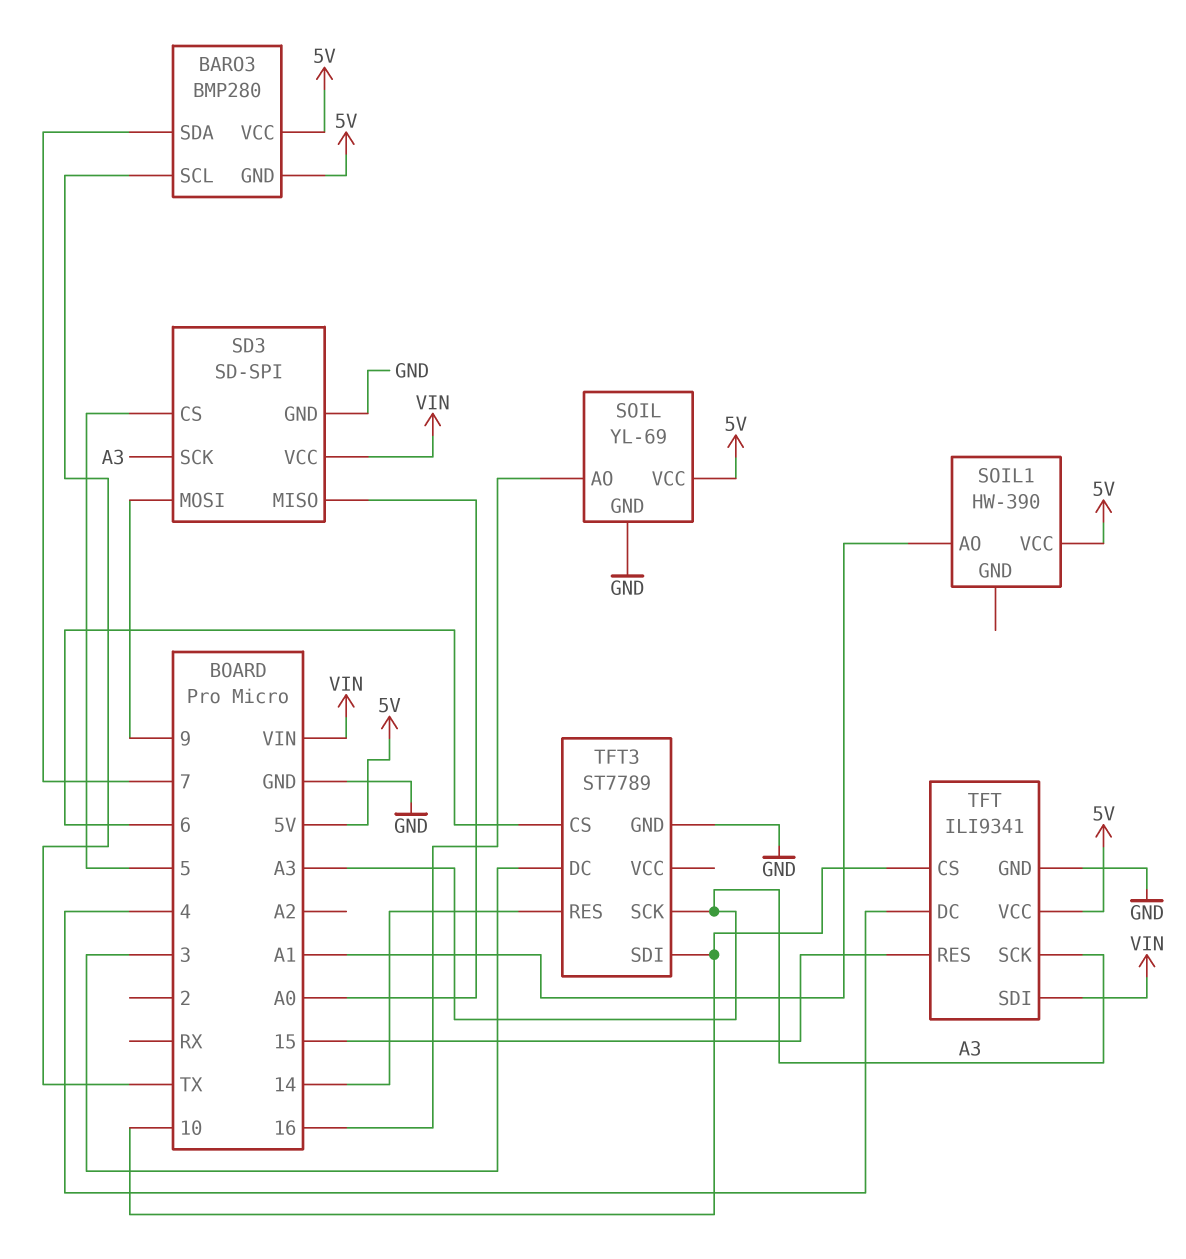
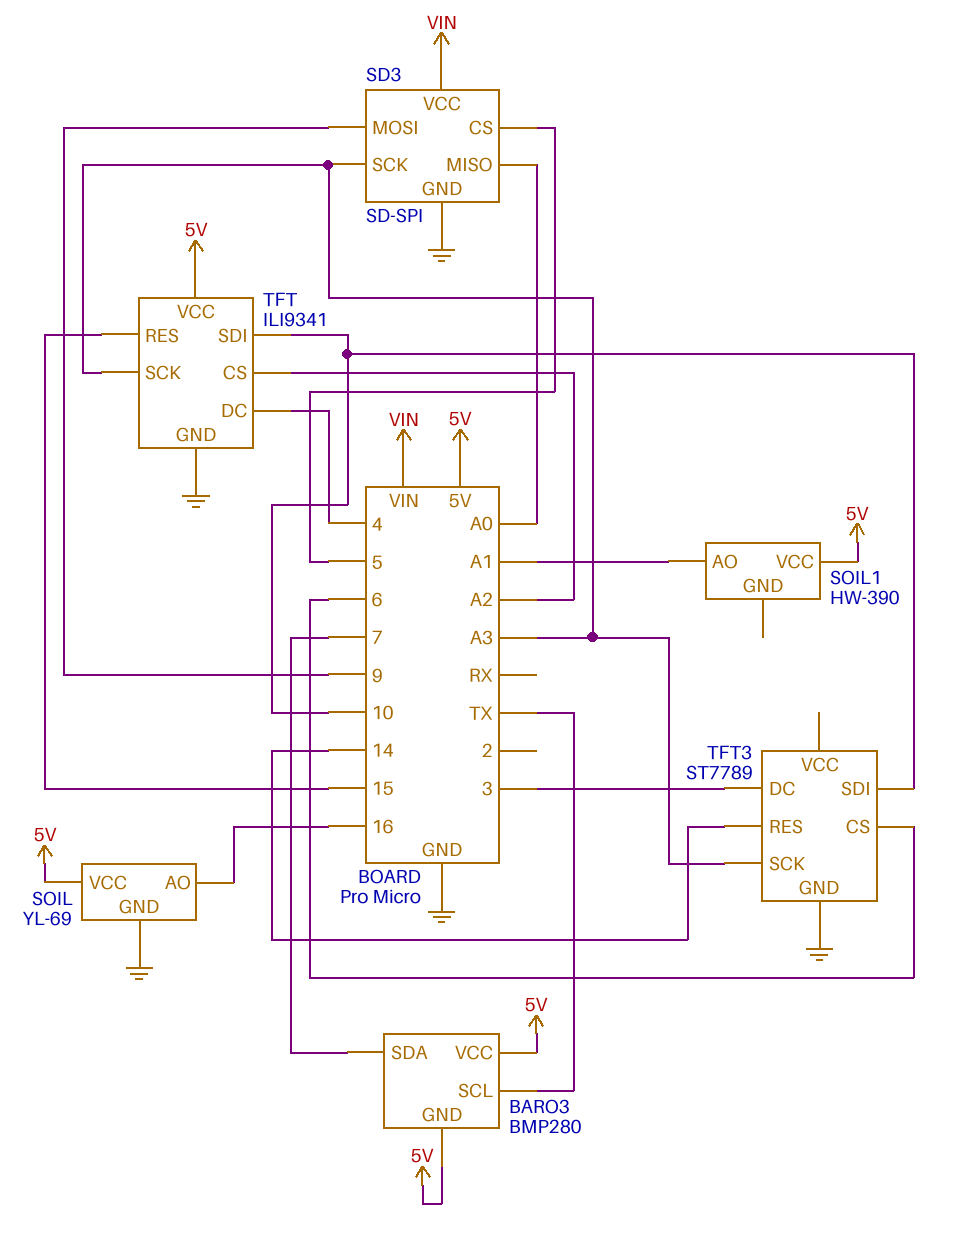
TFT pin CS: 10 -> A2
TFT pin SDI: VIN -> 10

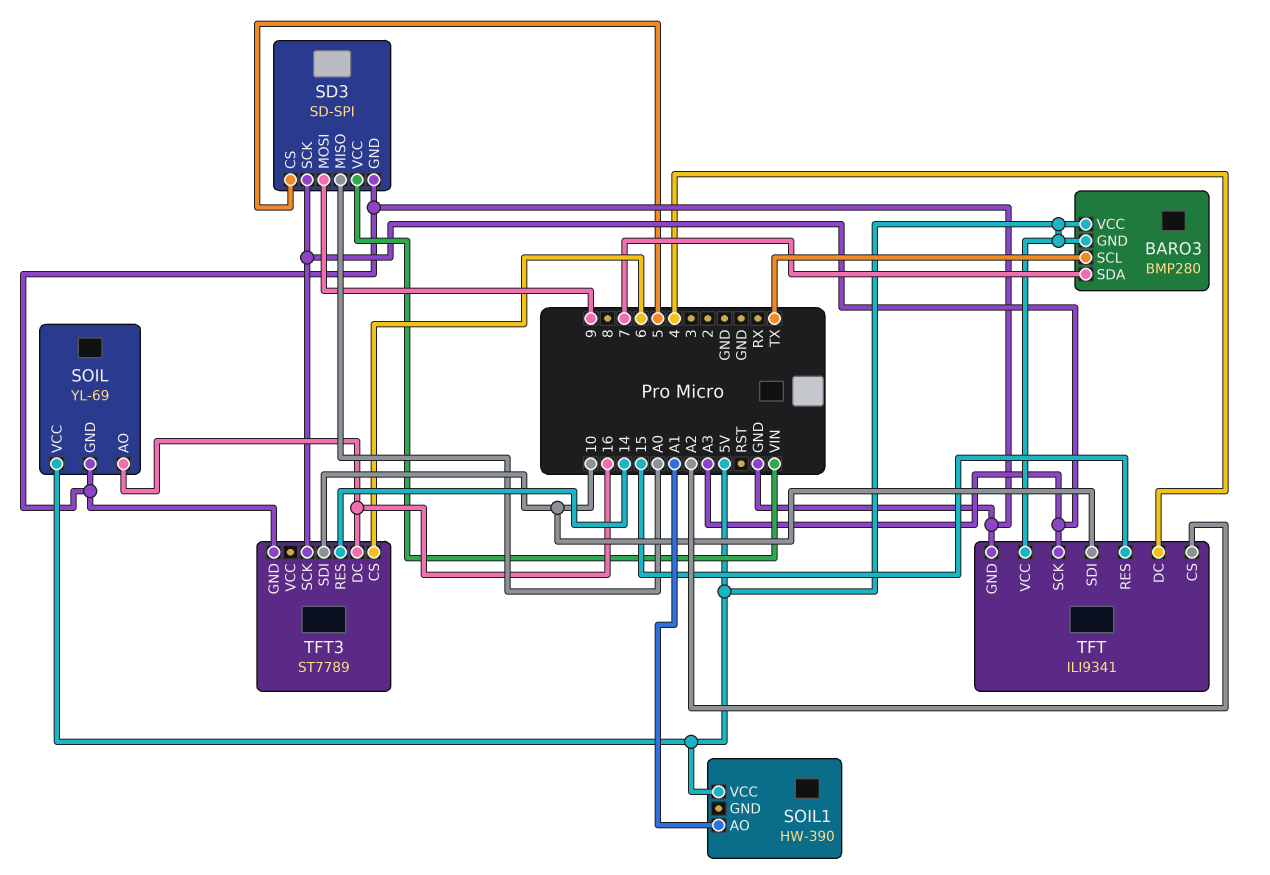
TFT3 pin DC: 3 -> 16

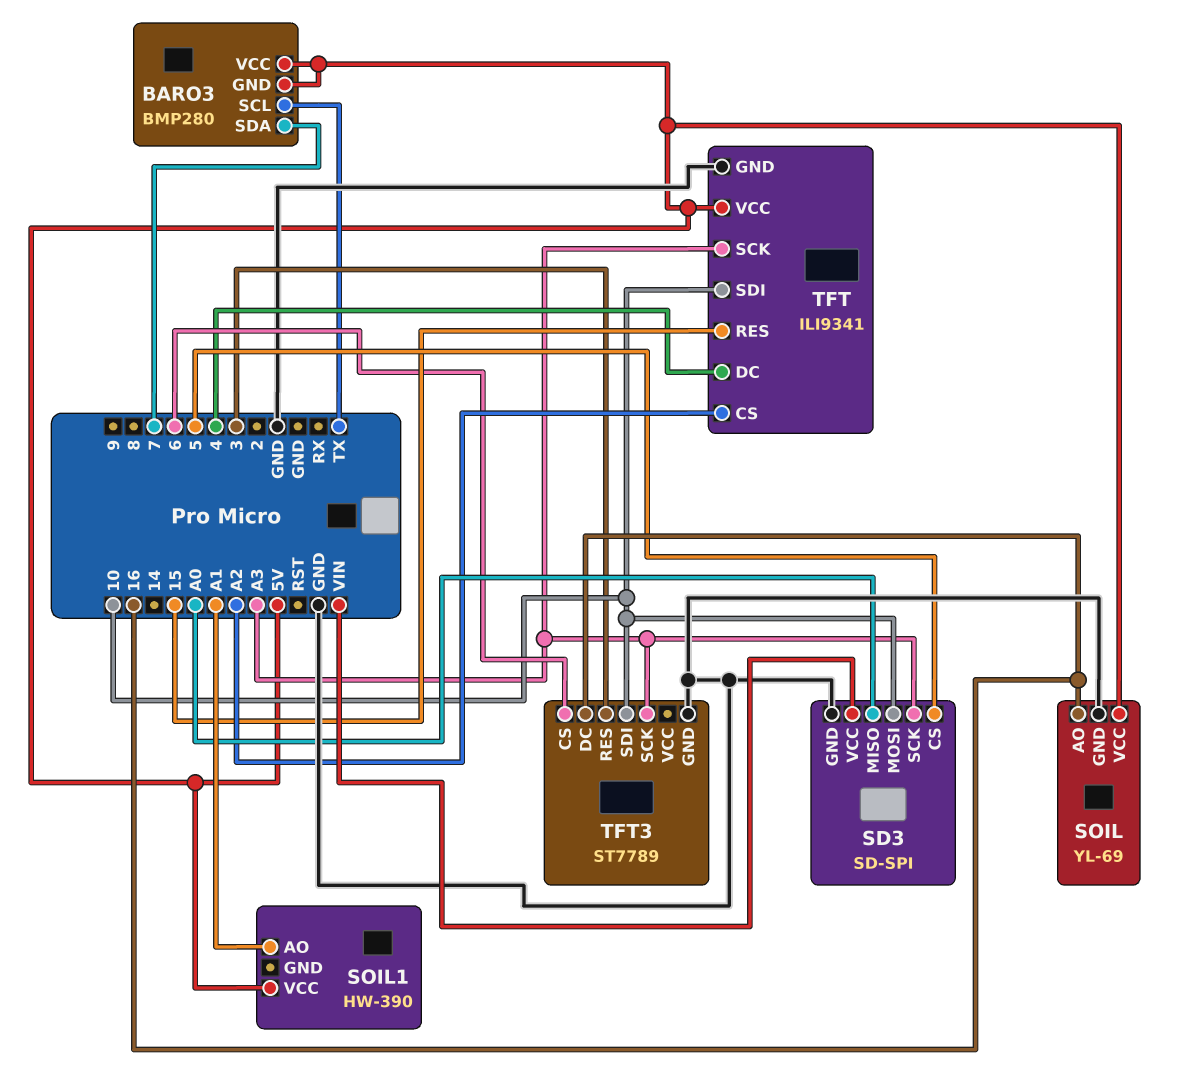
SD3 pin MOSI: 9 -> 10
TFT3 pin RES: 14 -> 3

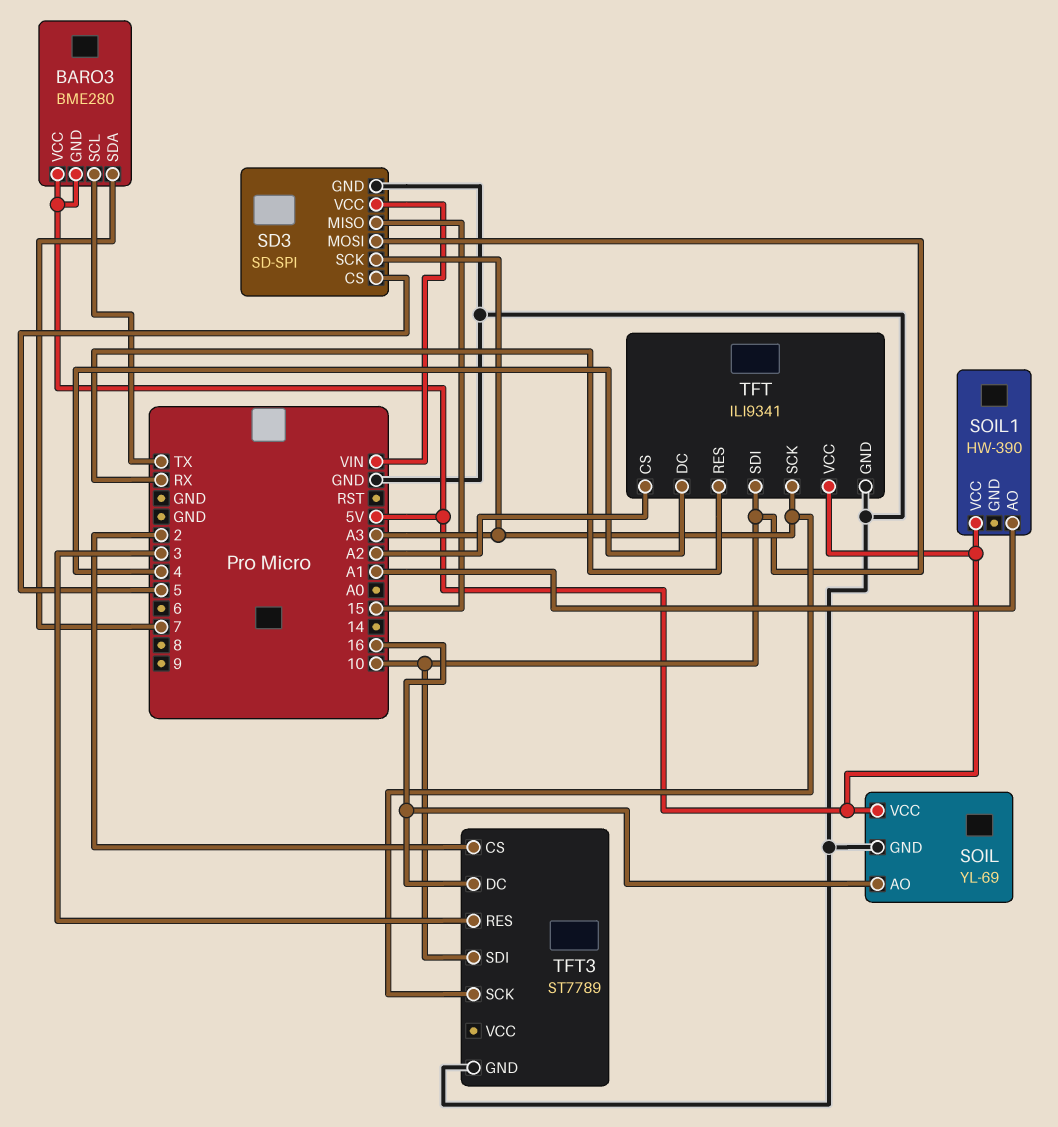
BARO3: BMP280 -> BME280
SD3 pin MISO: A0 -> 15
TFT pin RES: 15 -> RX
TFT3 pin CS: 6 -> 2

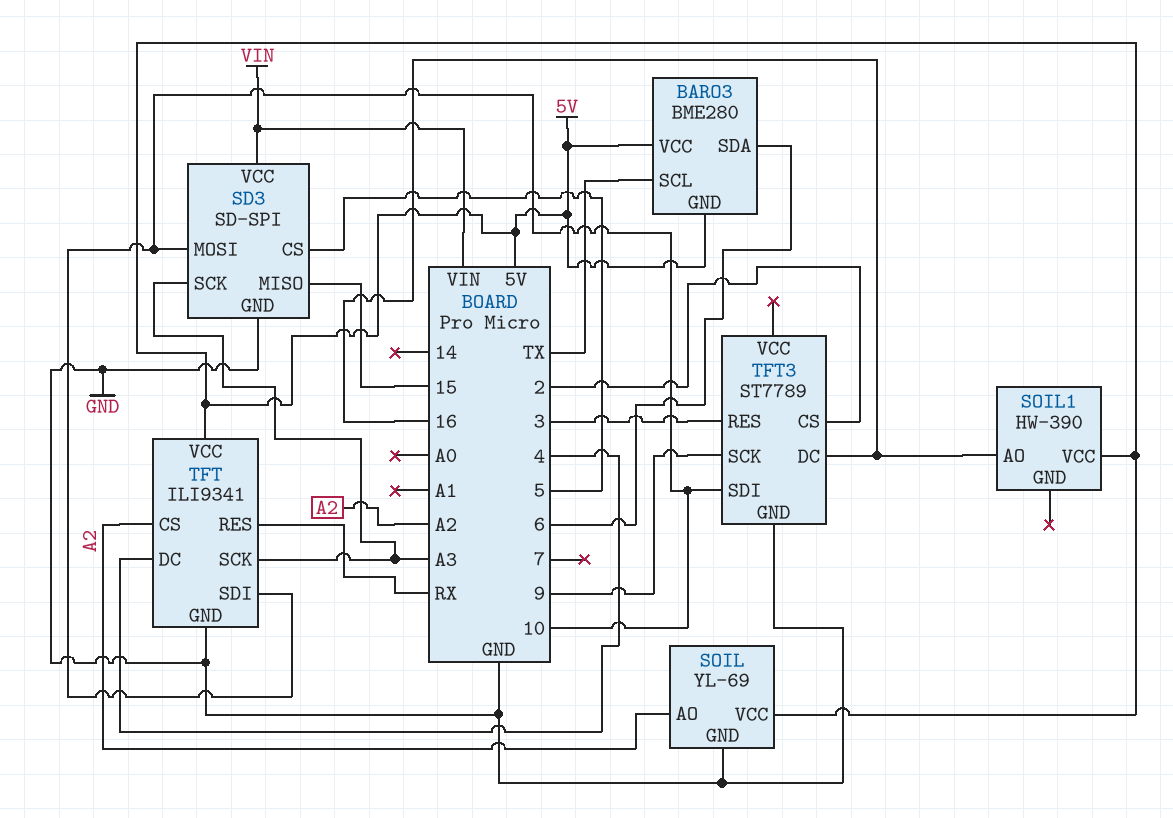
BARO3 pin SDA: 7 -> 6
SOIL pin AO: 16 -> A2
SOIL1 pin AO: A1 -> 16
TFT3 pin SCK: A3 -> 9

